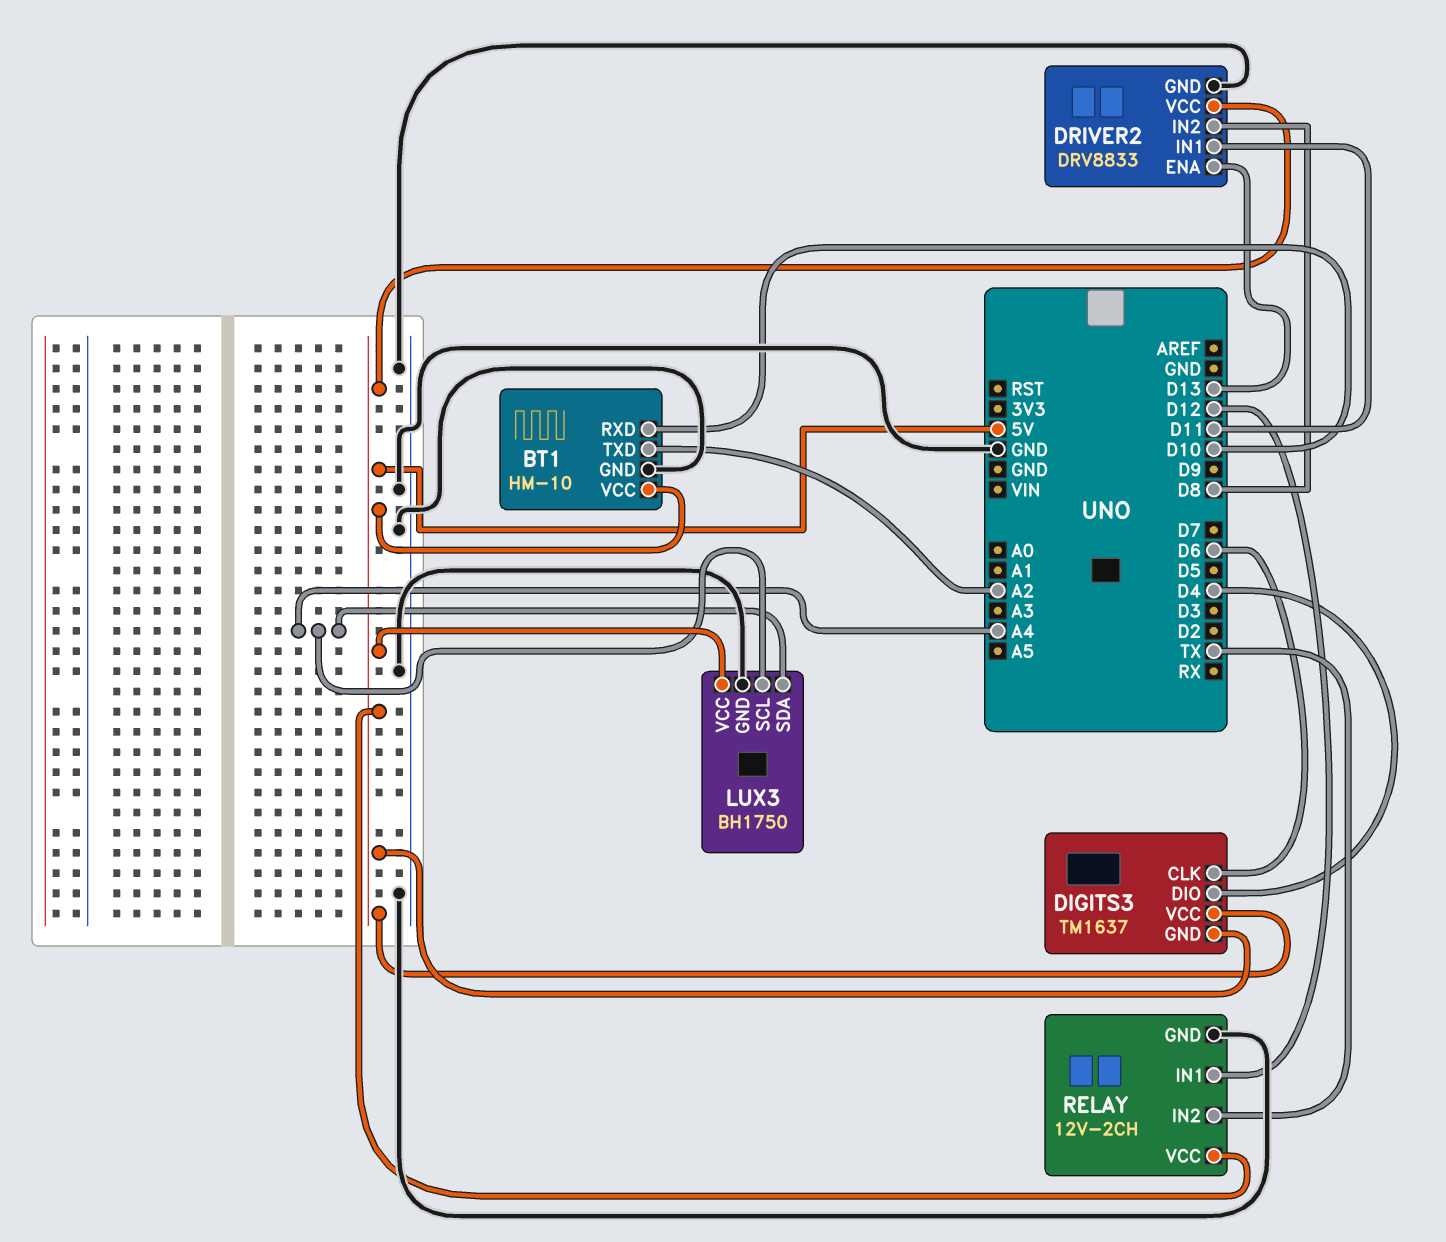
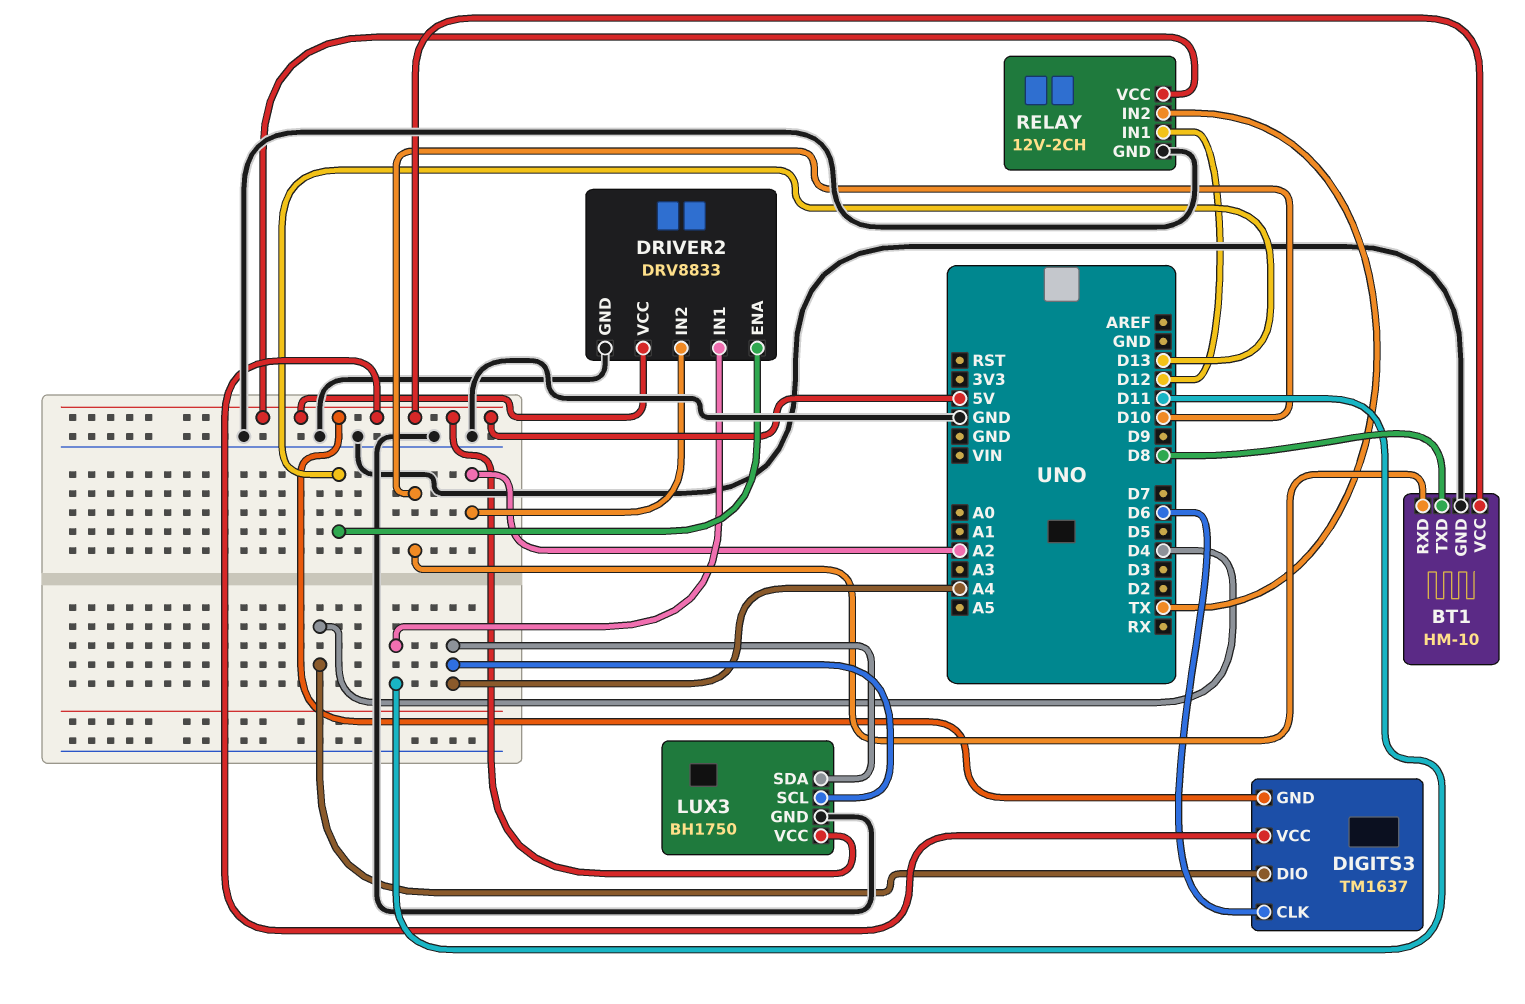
BT1 pin TXD: A2 -> D8
DRIVER2 pin IN2: D8 -> A2

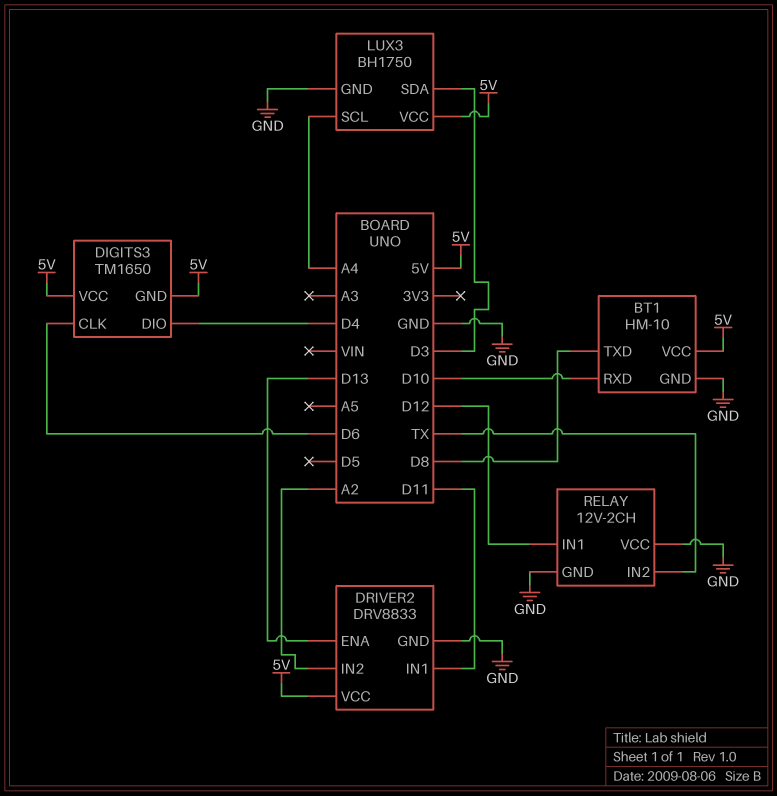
DIGITS3: TM1637 -> TM1650
LUX3 pin SDA: A4 -> D3
RELAY pin VCC: 5V -> GND

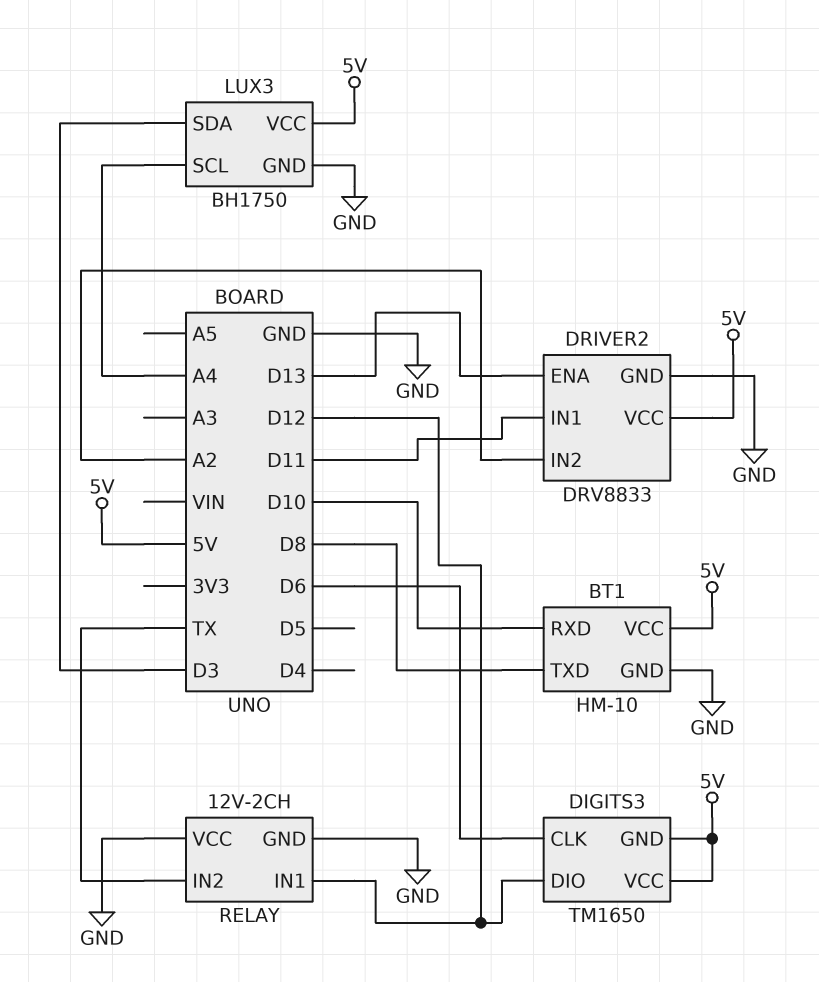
DIGITS3 pin DIO: D4 -> D12

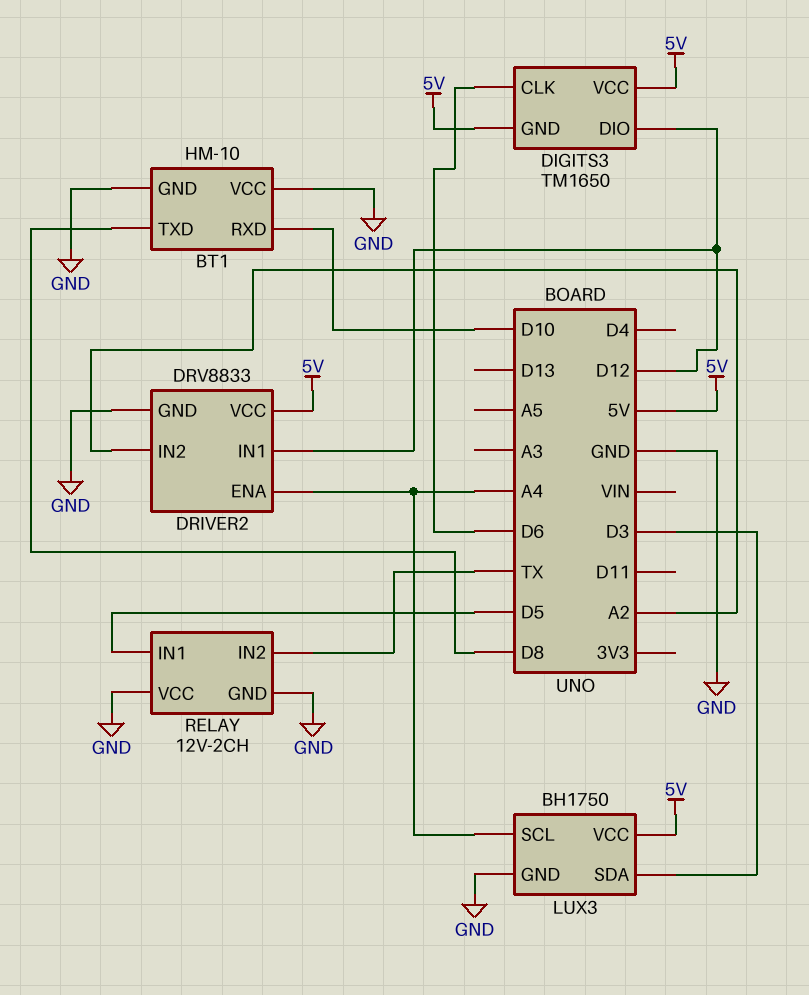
BT1 pin VCC: 5V -> GND
DRIVER2 pin ENA: D13 -> A4
DRIVER2 pin IN1: D11 -> D12
RELAY pin IN1: D12 -> D5

